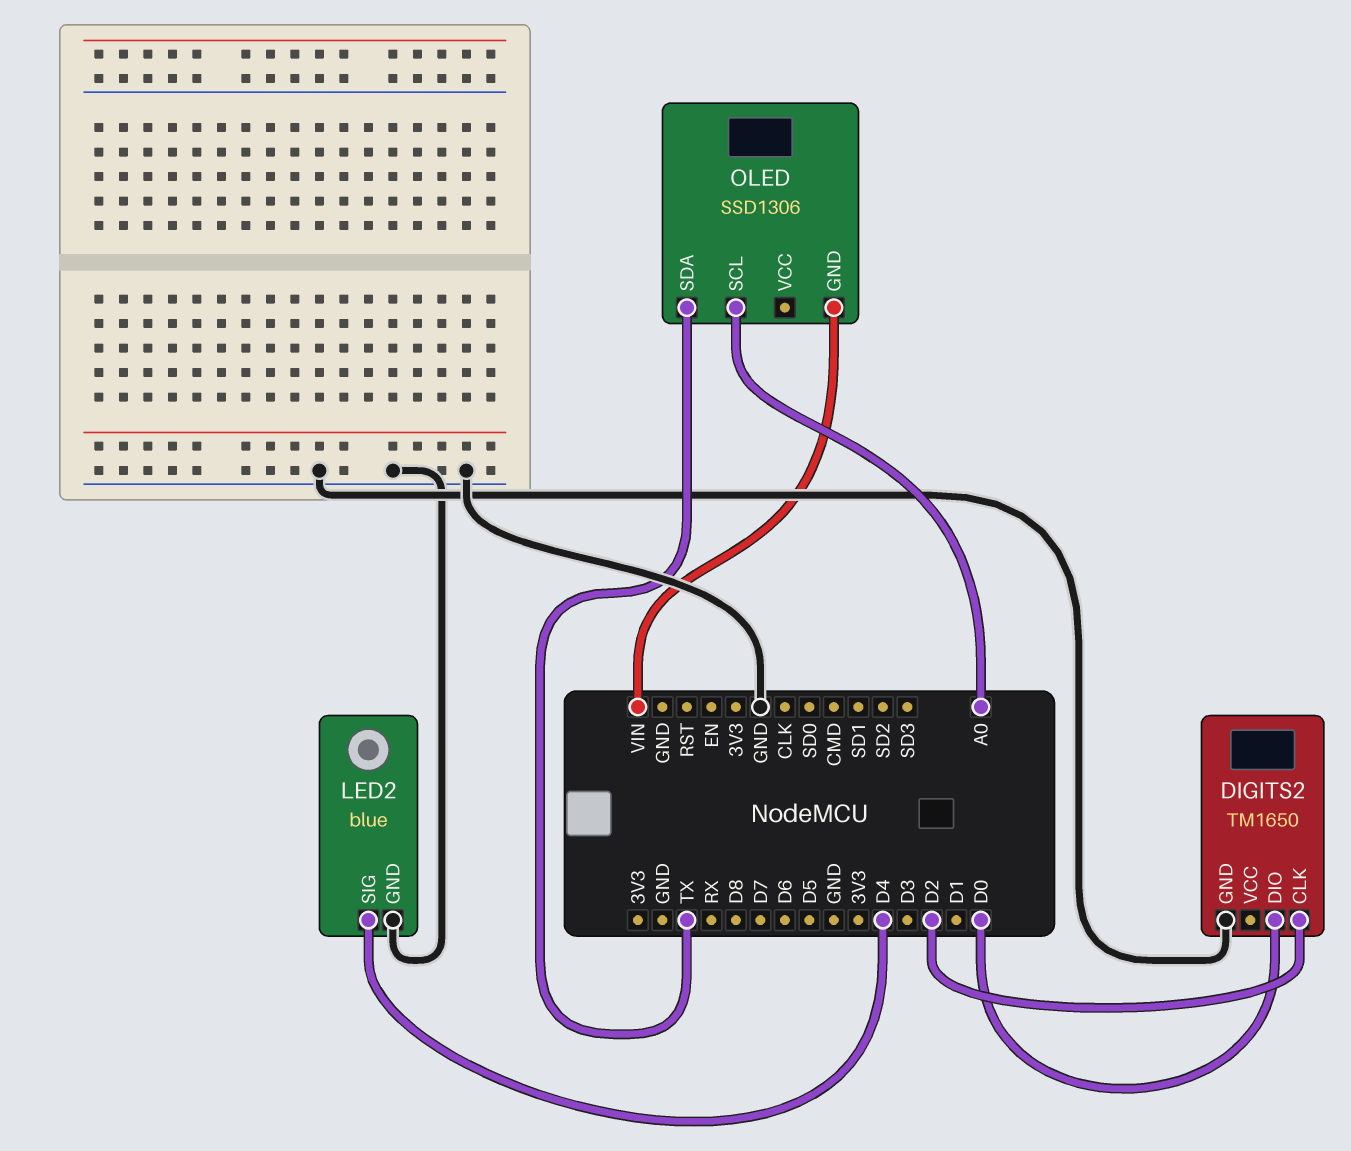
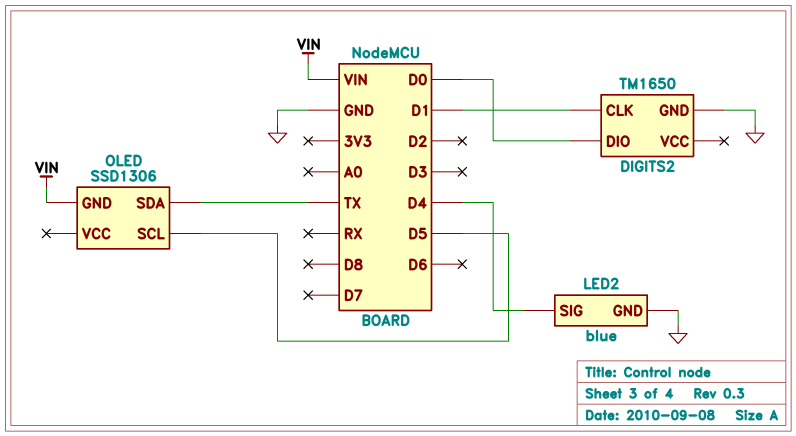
DIGITS2 pin CLK: D2 -> D1
OLED pin SCL: A0 -> D5

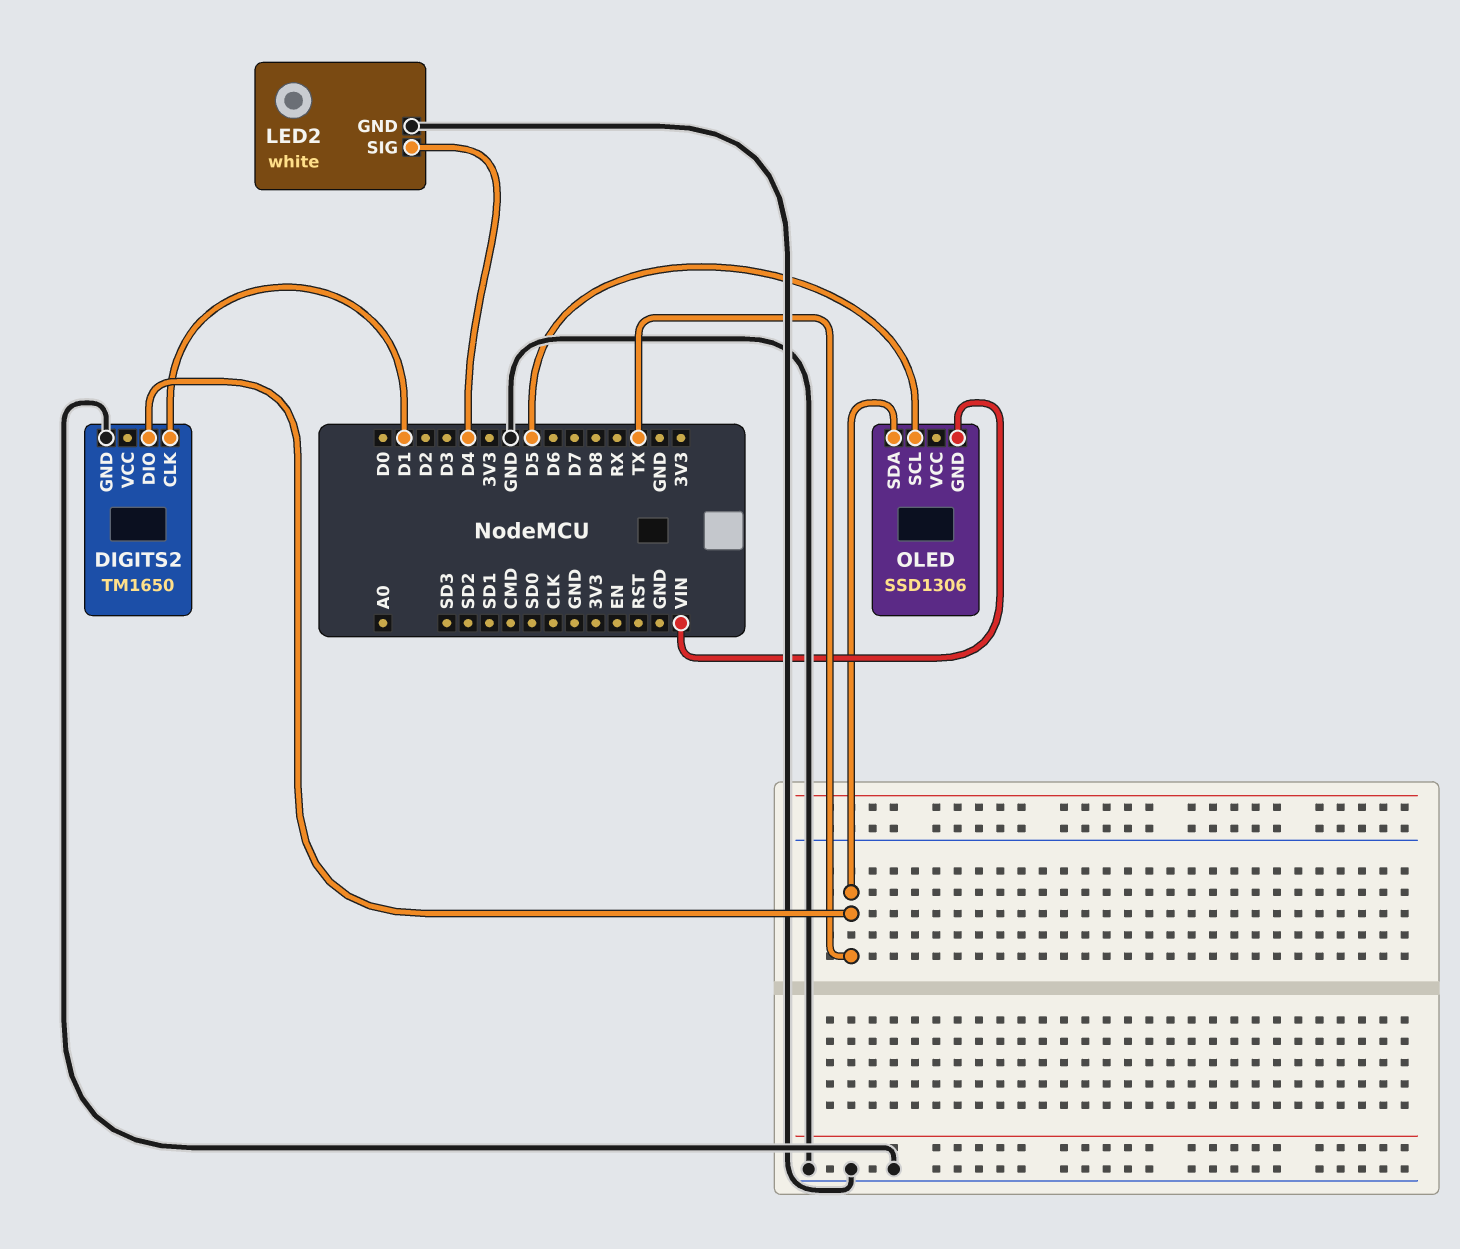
DIGITS2 pin DIO: D0 -> TX
LED2: blue -> white

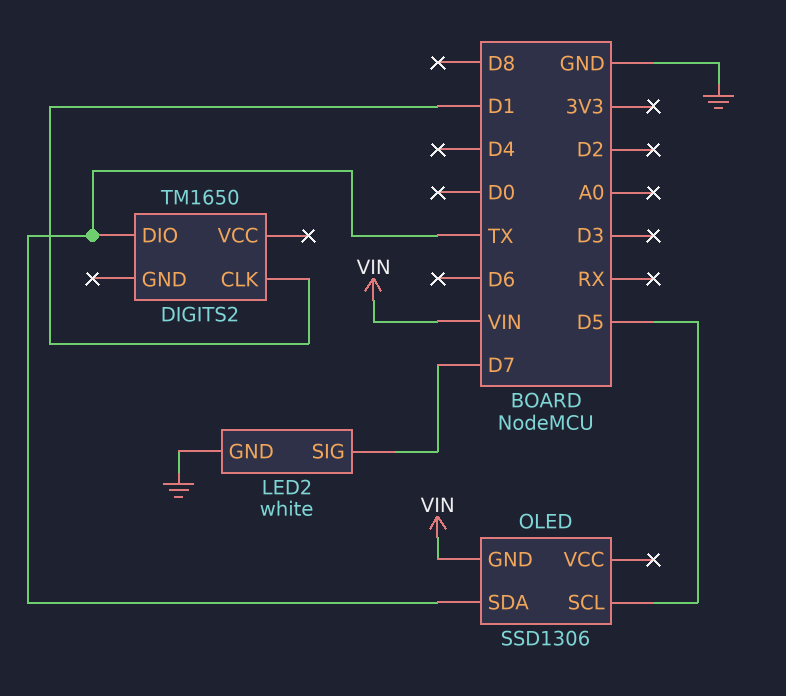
DIGITS2 pin GND: GND -> none
LED2 pin SIG: D4 -> D7

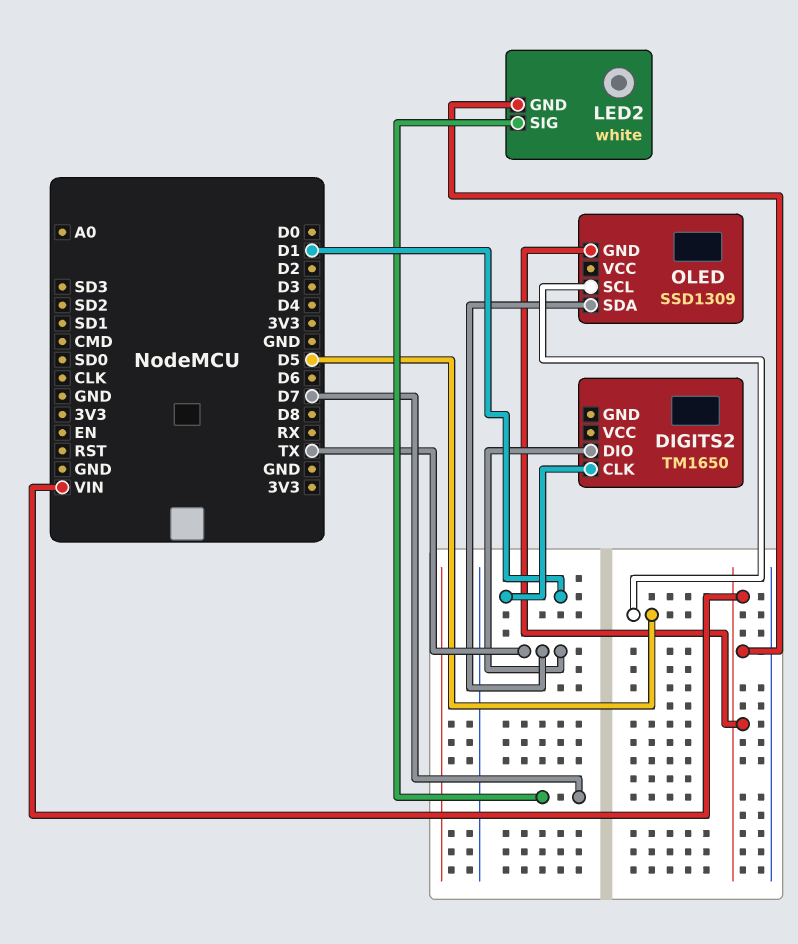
LED2 pin GND: GND -> VIN
OLED: SSD1306 -> SSD1309

